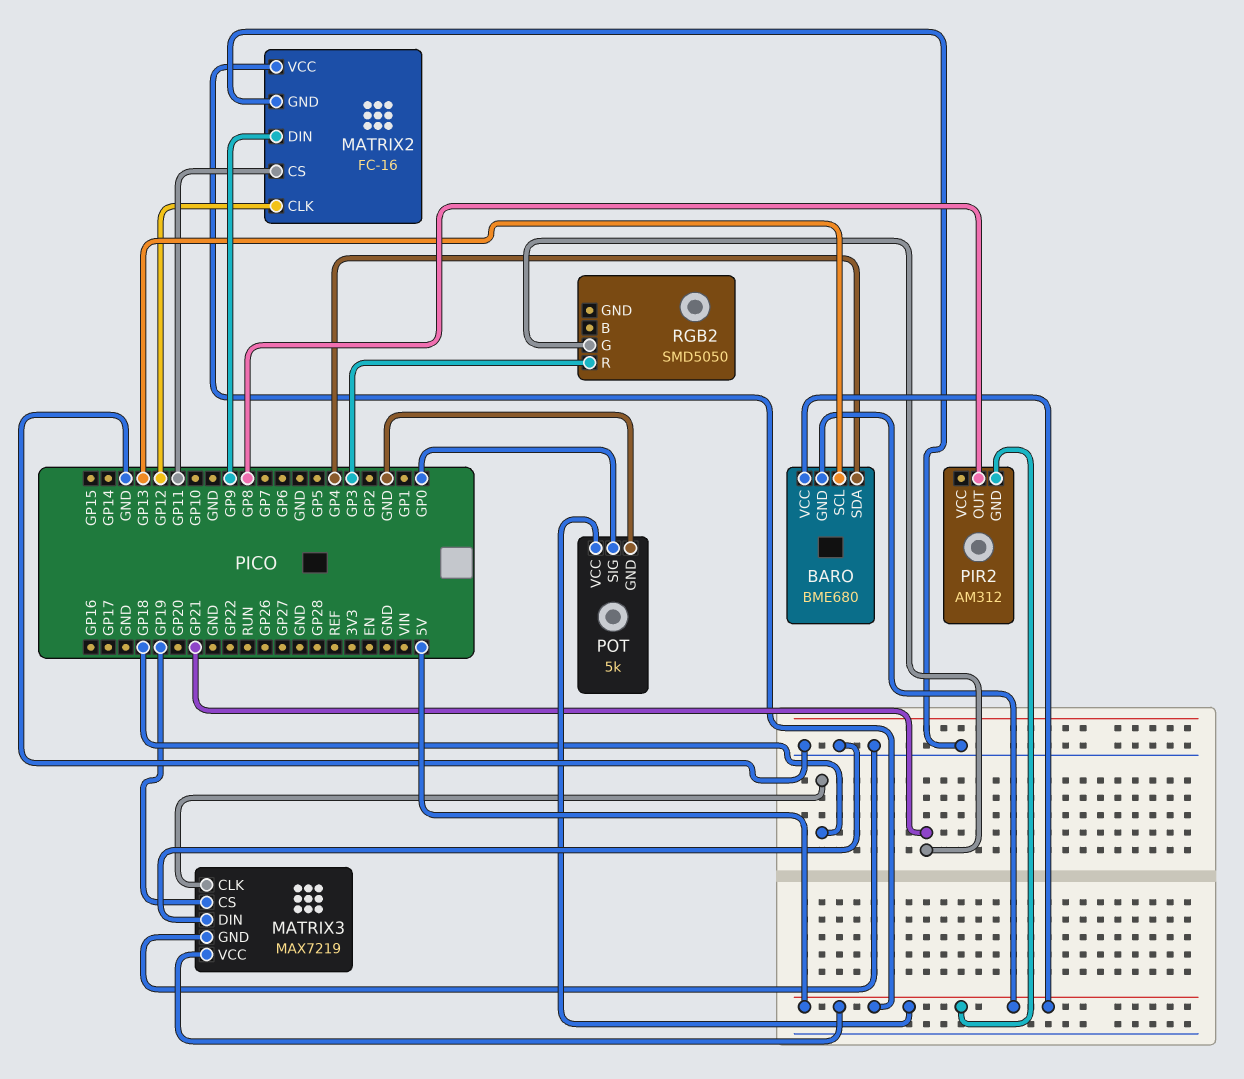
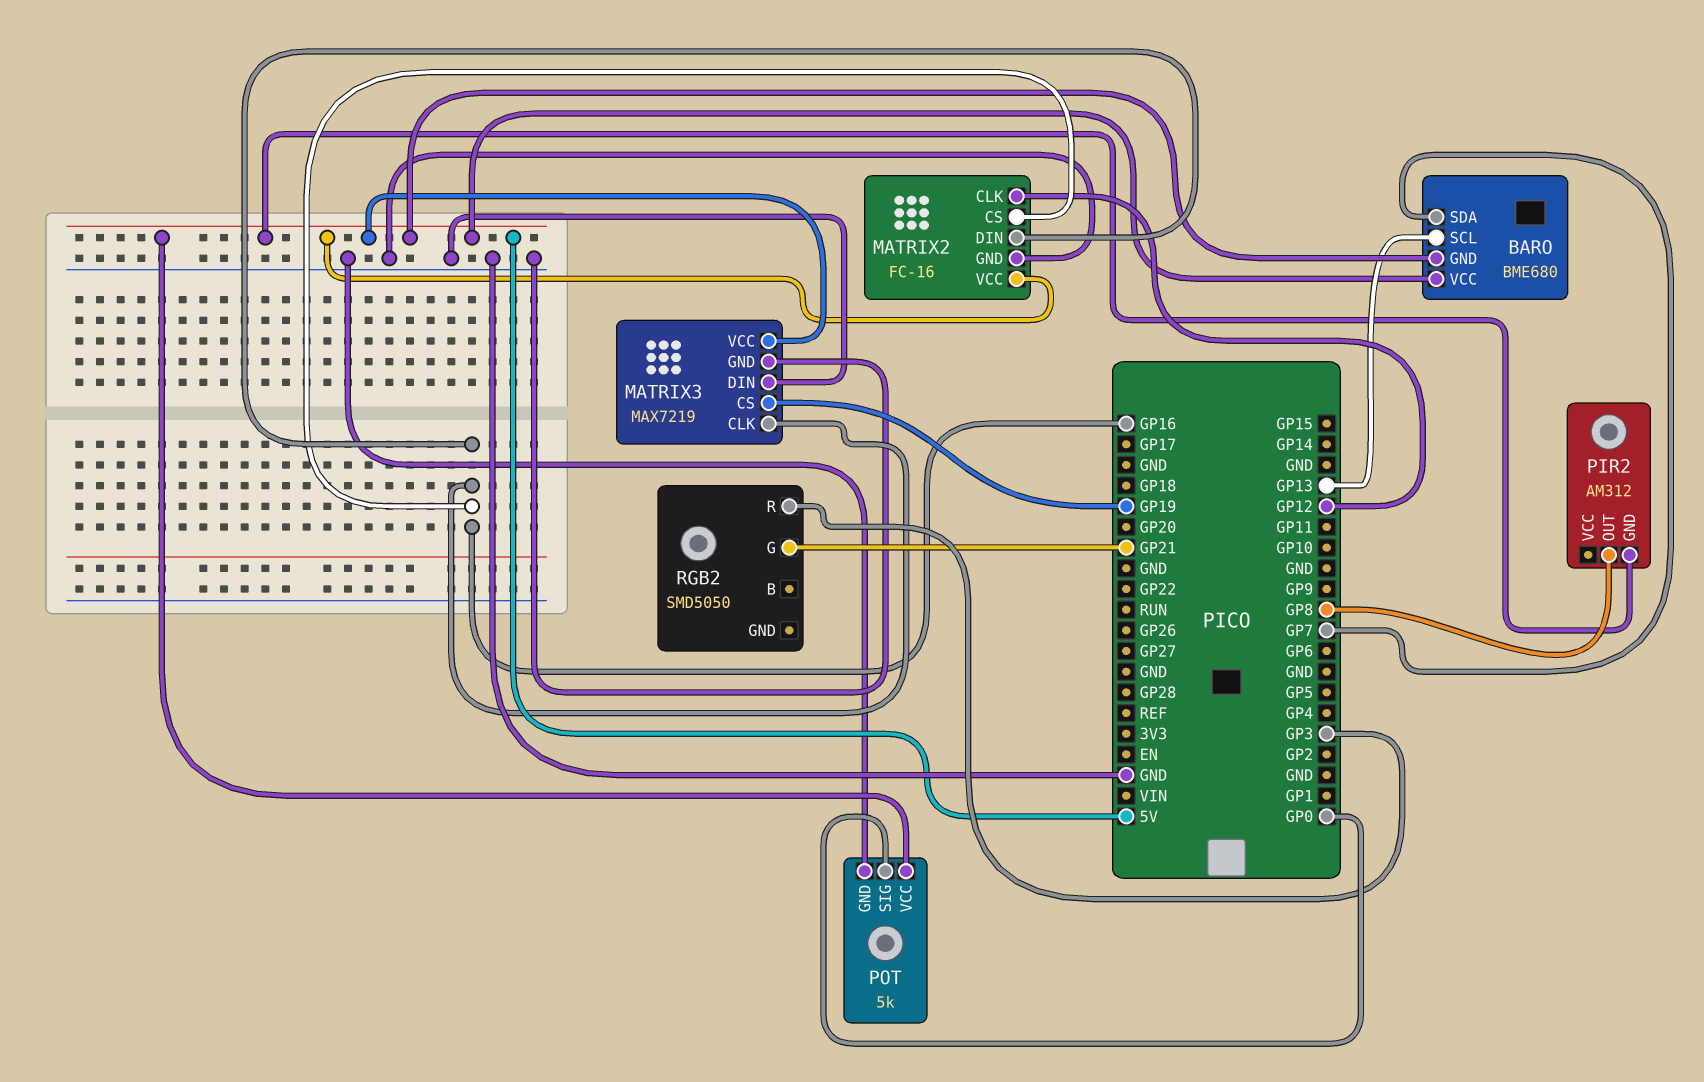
BARO pin SDA: GP4 -> GP7
MATRIX2 pin CS: GP11 -> GP16
MATRIX2 pin DIN: GP9 -> GP16
MATRIX3 pin CLK: GP18 -> GP16

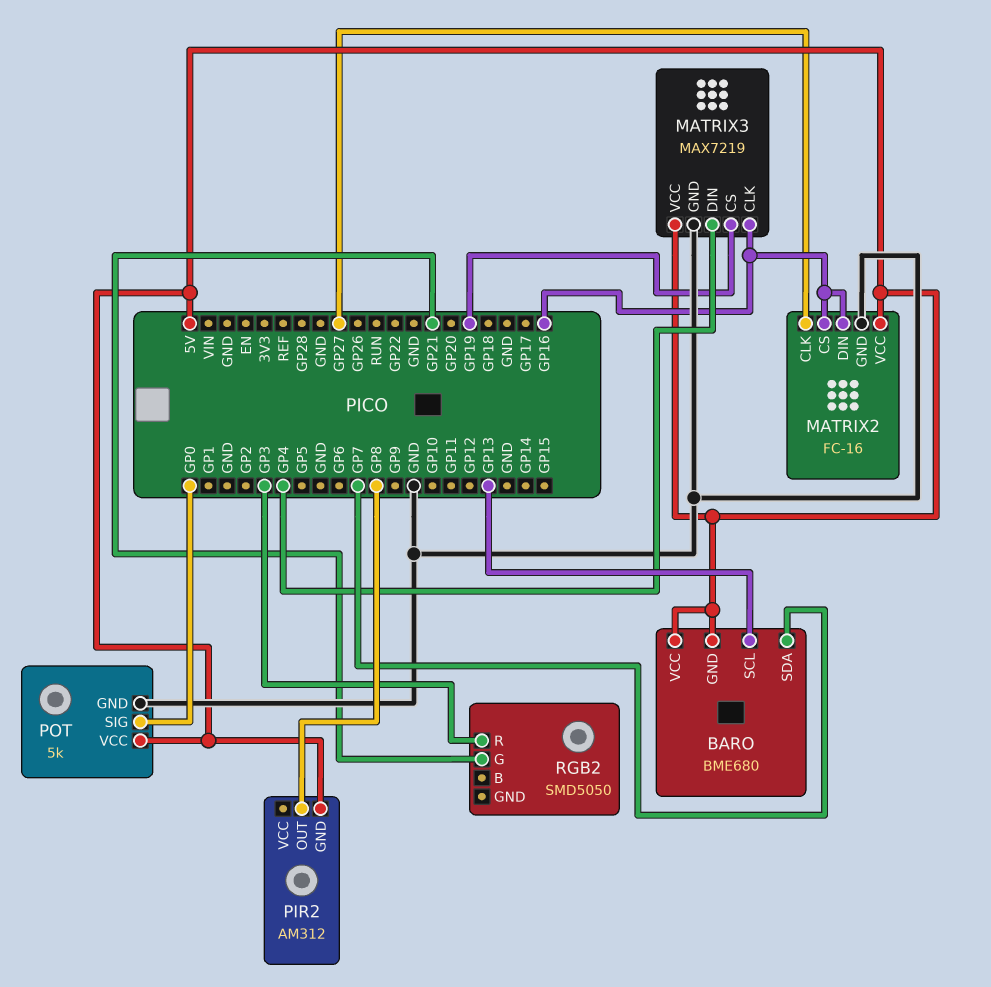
MATRIX2 pin CLK: GP12 -> GP27
MATRIX3 pin DIN: GND -> GP4

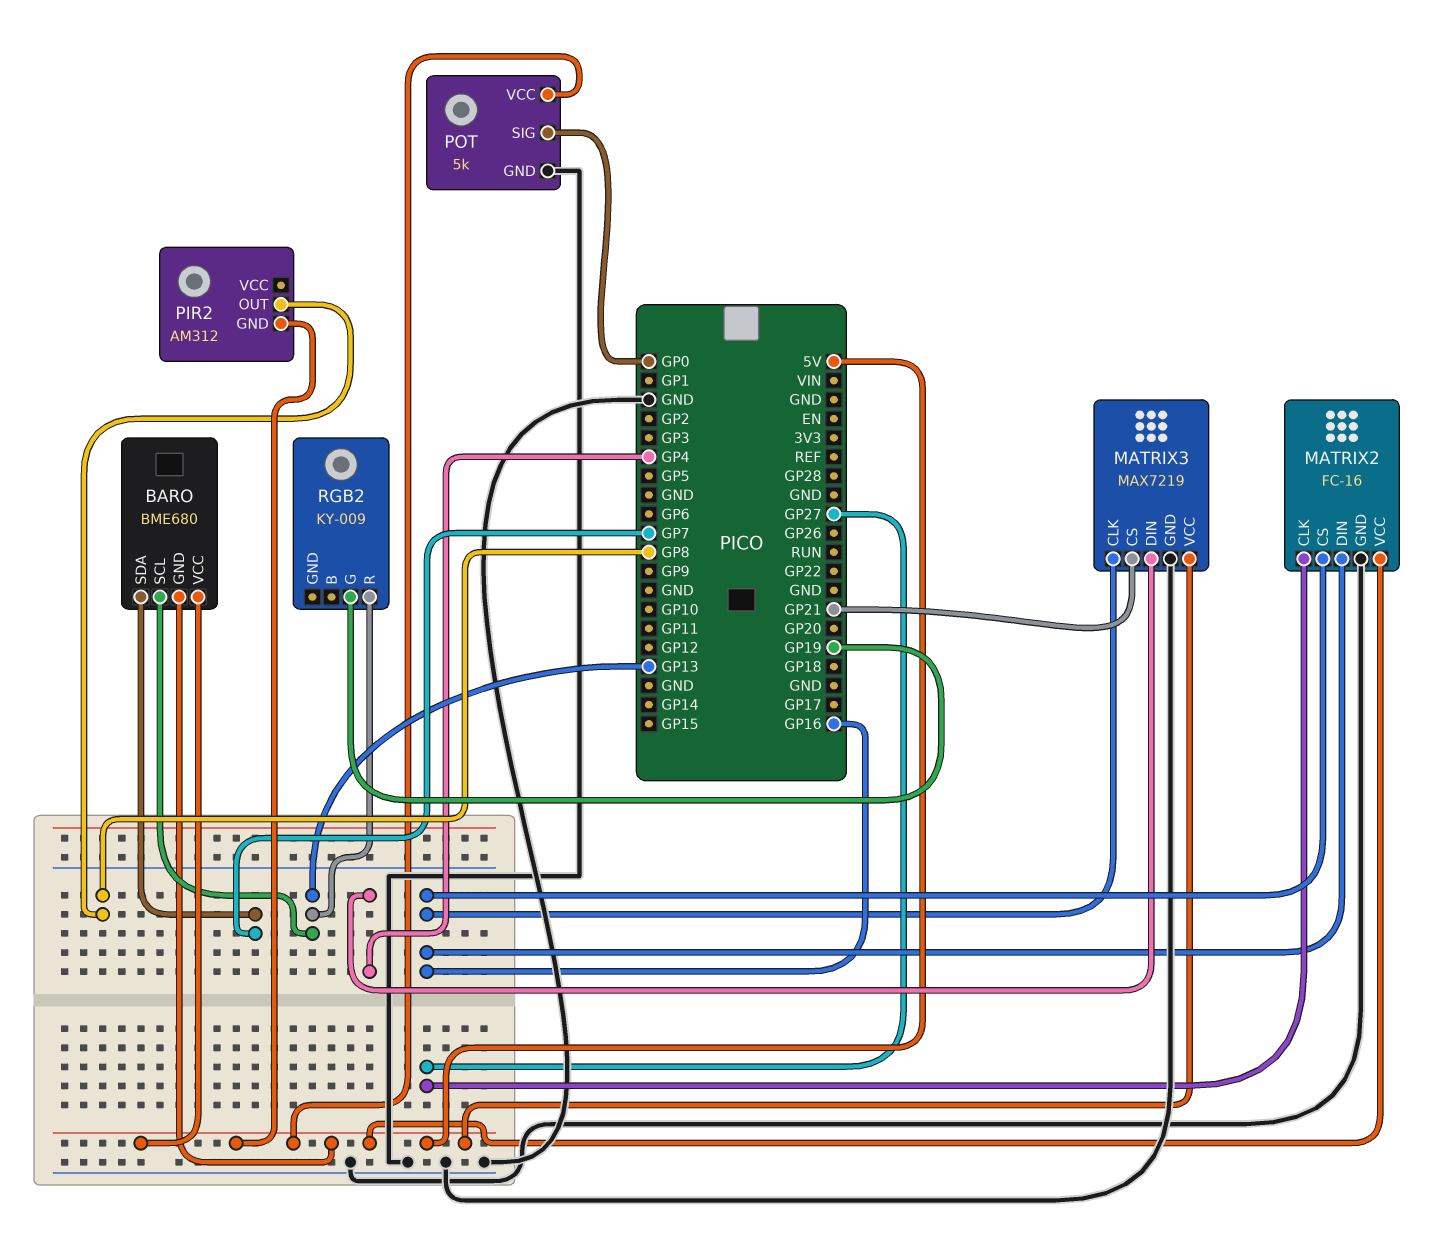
MATRIX3 pin CS: GP19 -> GP21
RGB2: SMD5050 -> KY-009
RGB2 pin G: GP21 -> GP19
RGB2 pin R: GP3 -> GP13

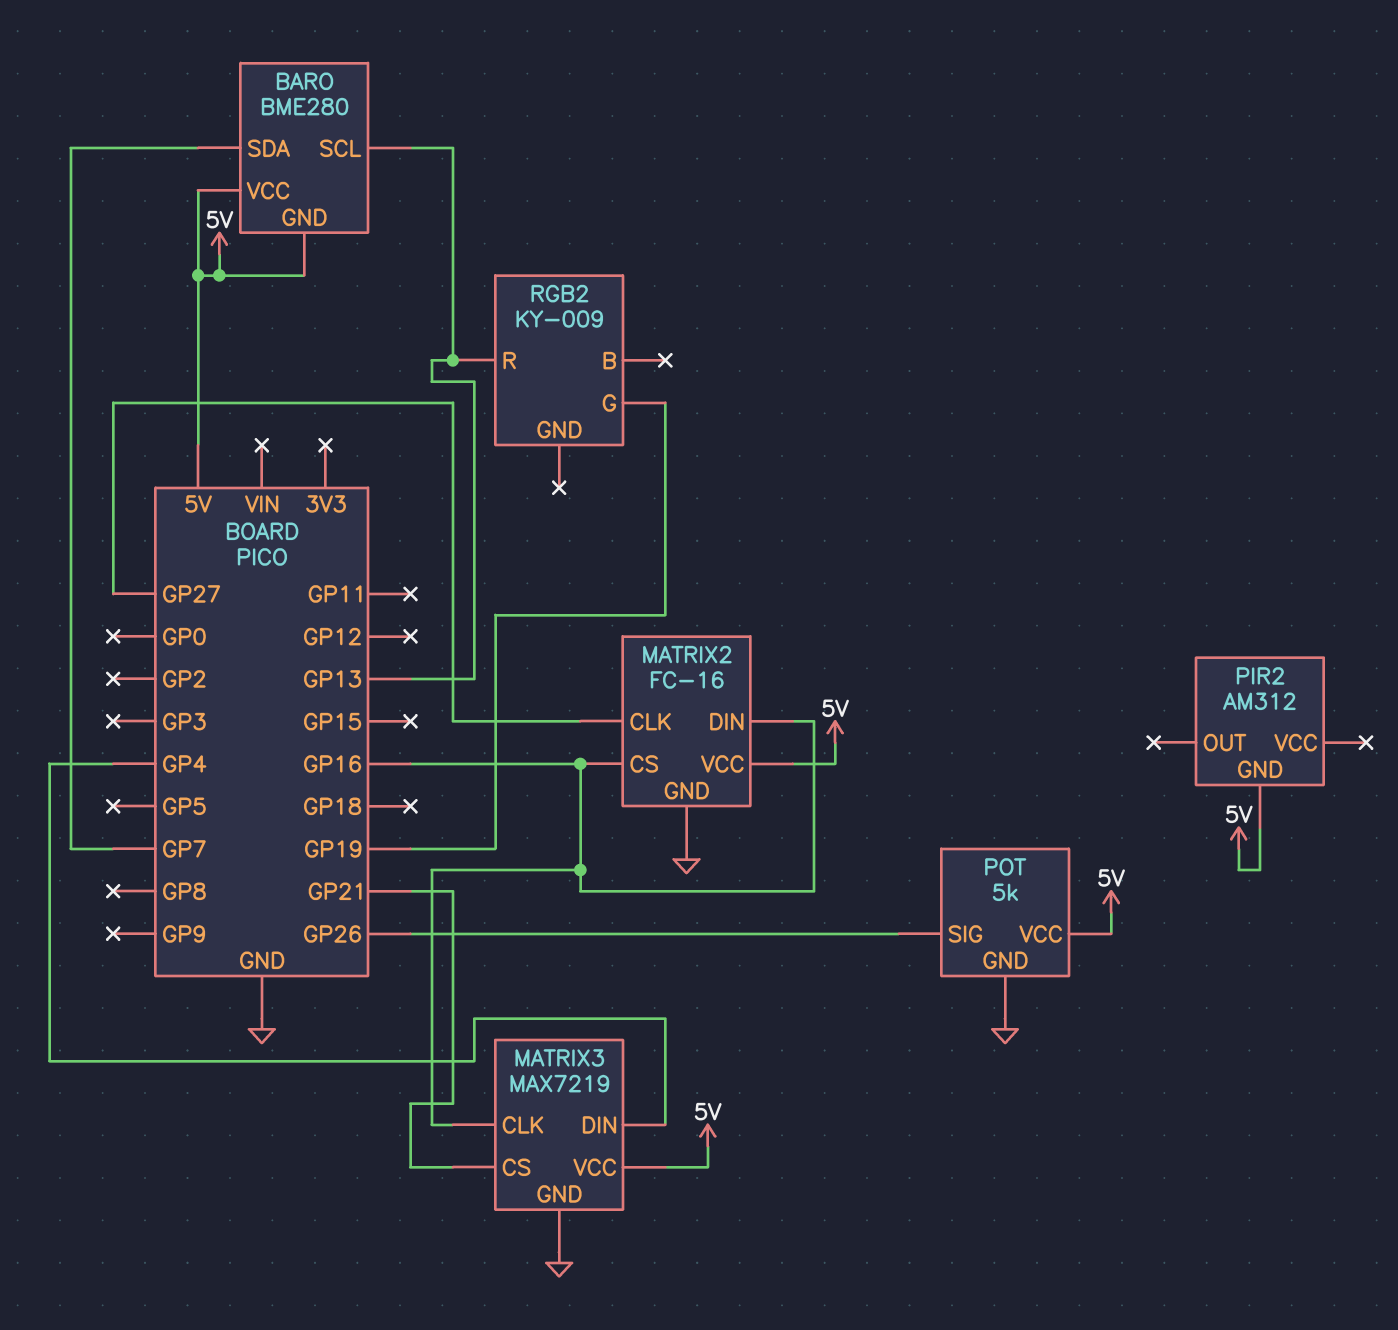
BARO: BME680 -> BME280
PIR2 pin OUT: GP8 -> none
POT pin SIG: GP0 -> GP26

